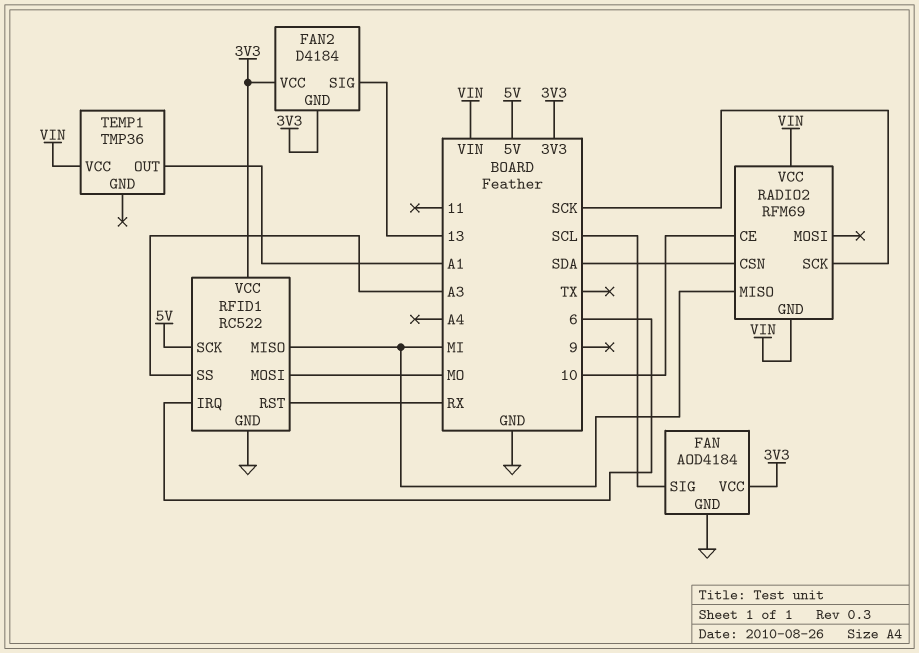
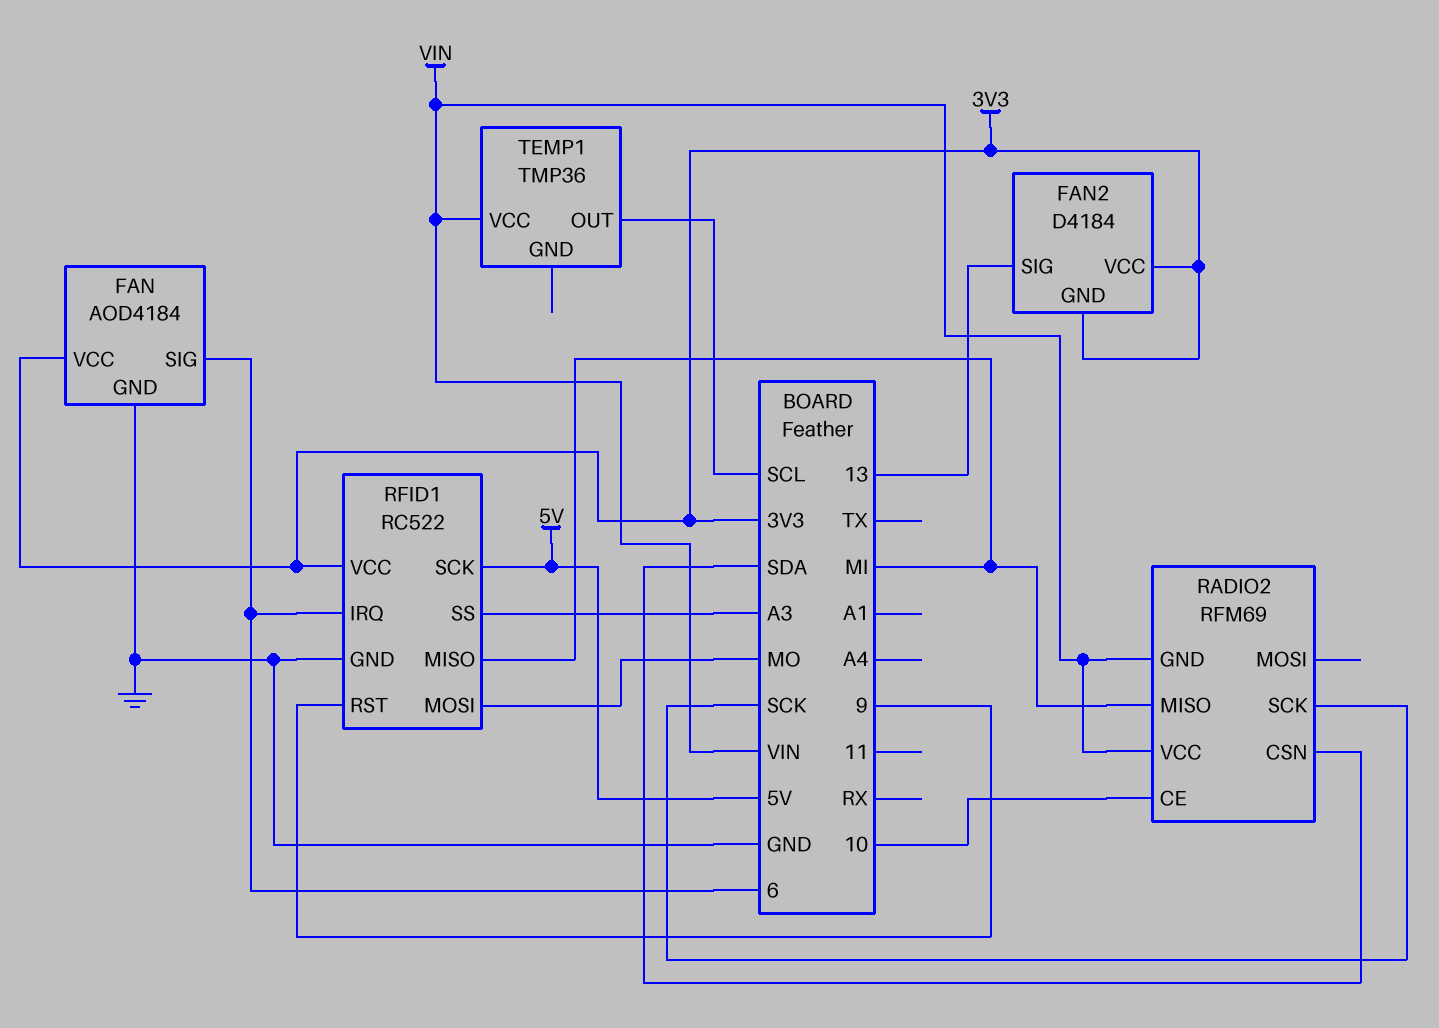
FAN pin SIG: SCL -> 6
RFID1 pin RST: RX -> 9
TEMP1 pin OUT: A1 -> SCL

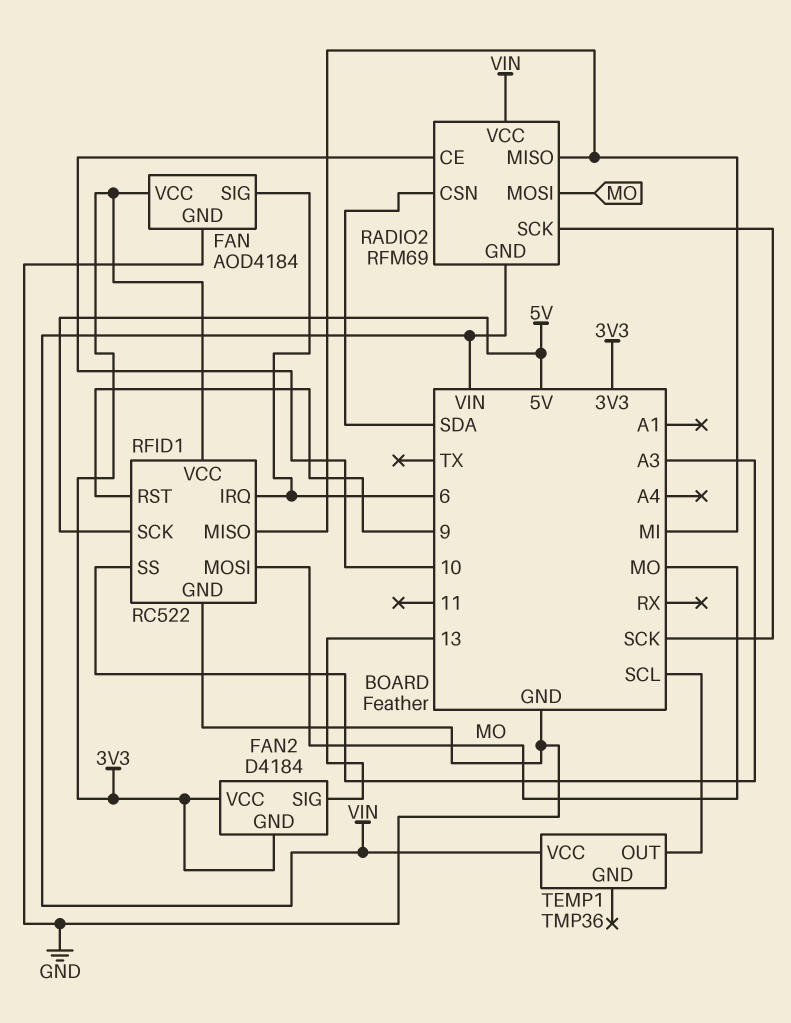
RADIO2 pin MOSI: none -> MO

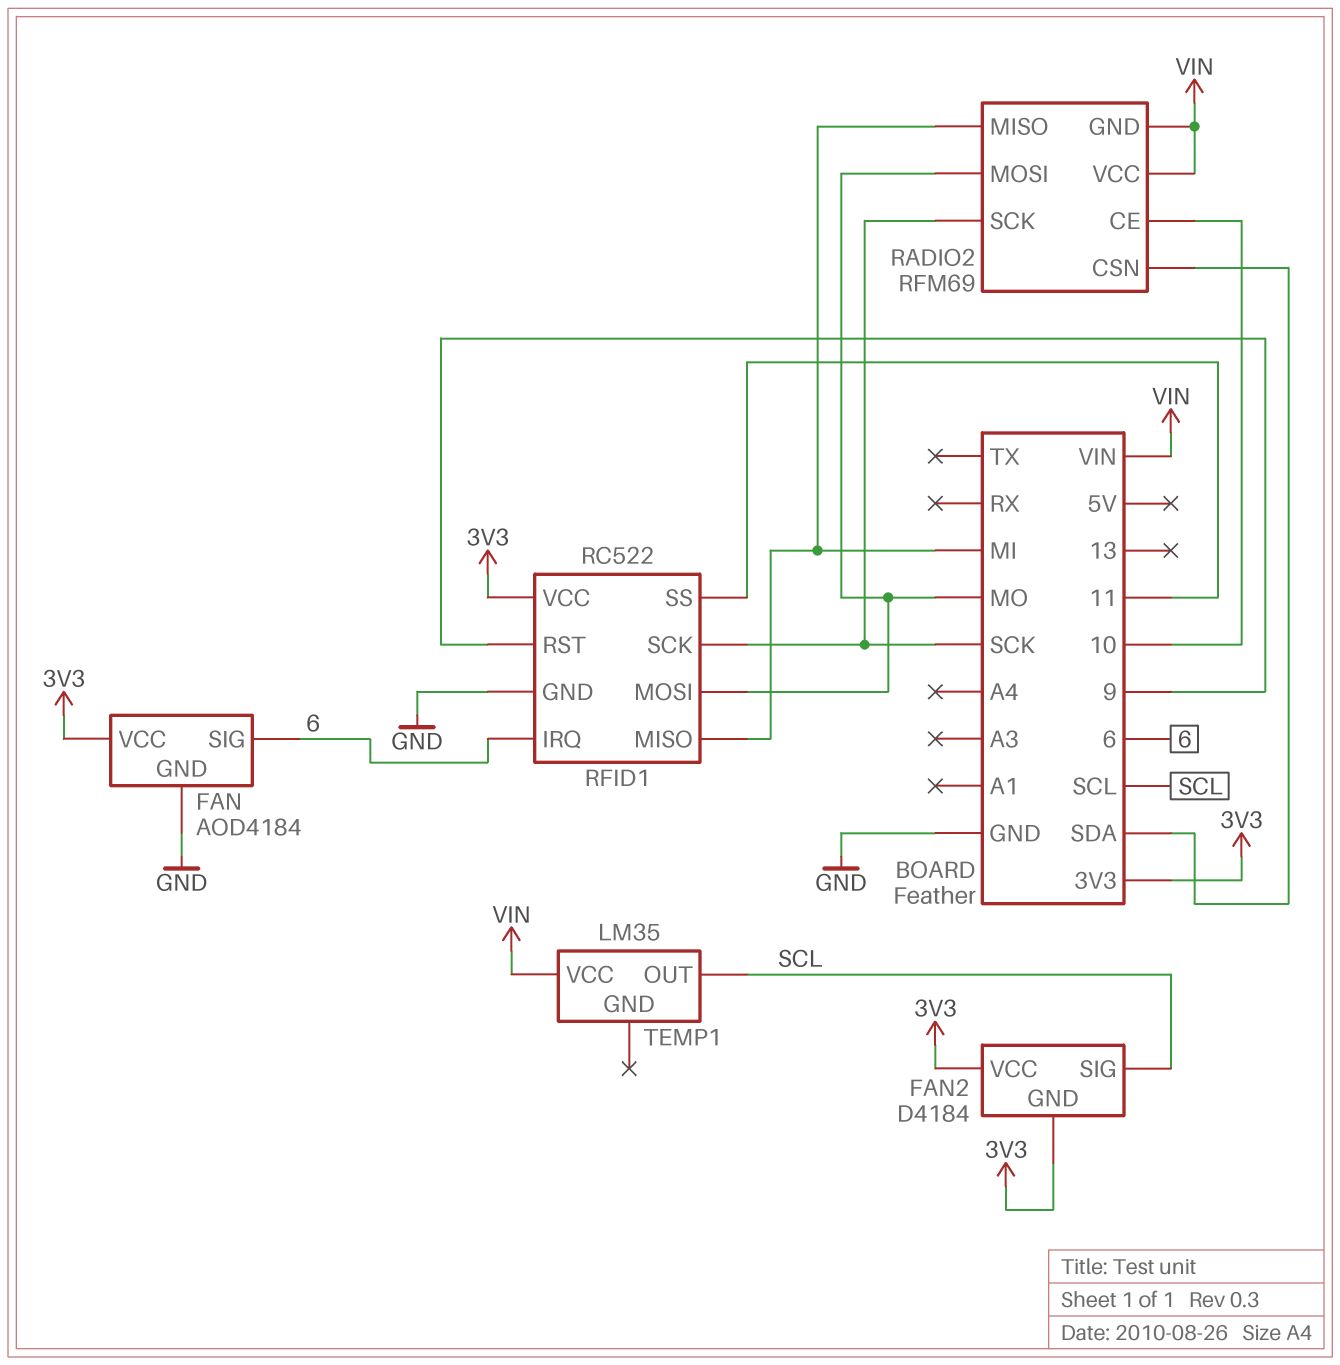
FAN2 pin SIG: 13 -> SCL
RFID1 pin SCK: 5V -> SCK
RFID1 pin SS: A3 -> 11
TEMP1: TMP36 -> LM35

